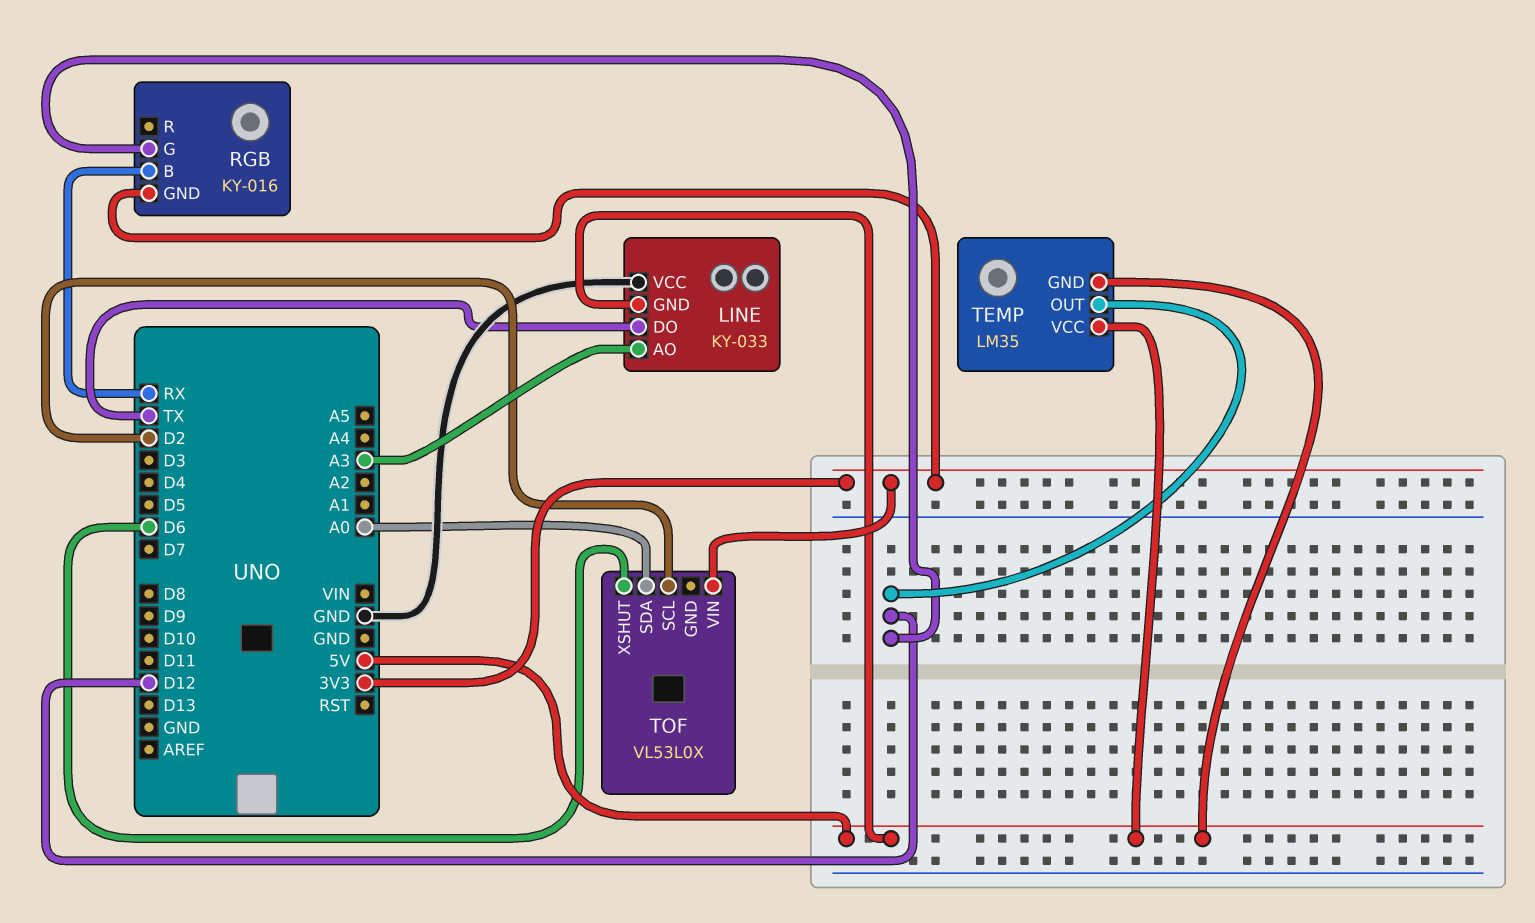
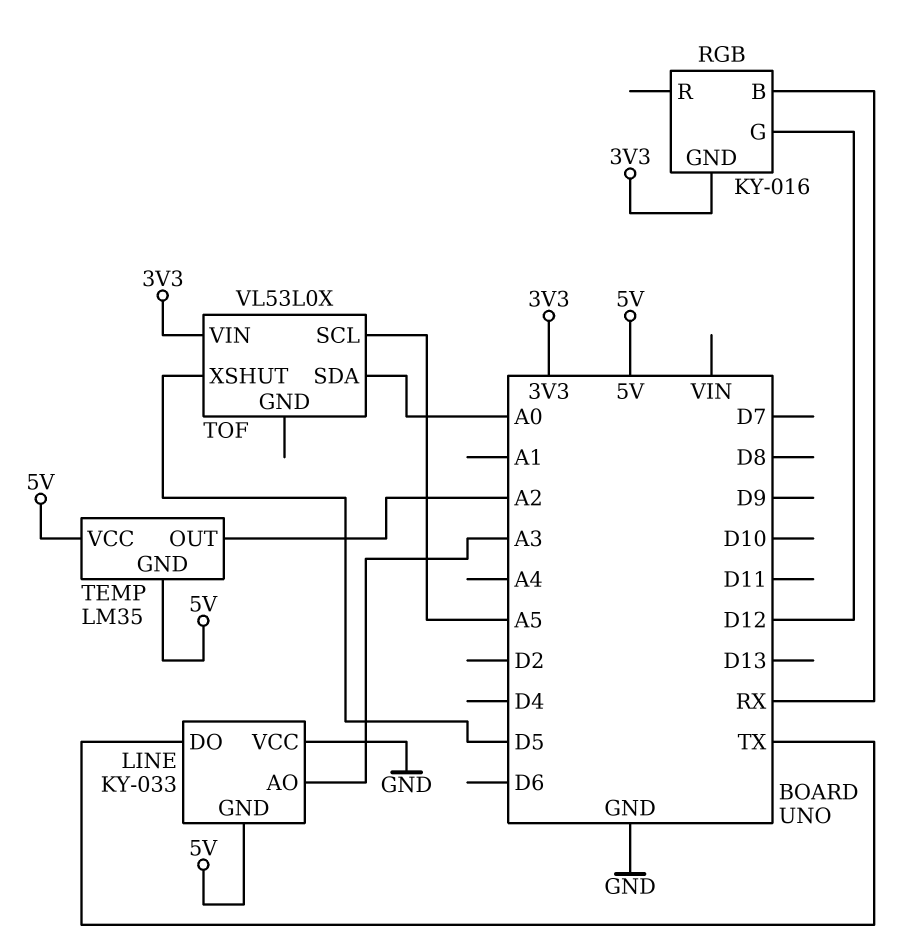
TEMP pin OUT: D12 -> A2
TOF pin SCL: D2 -> A5
TOF pin XSHUT: D6 -> D5

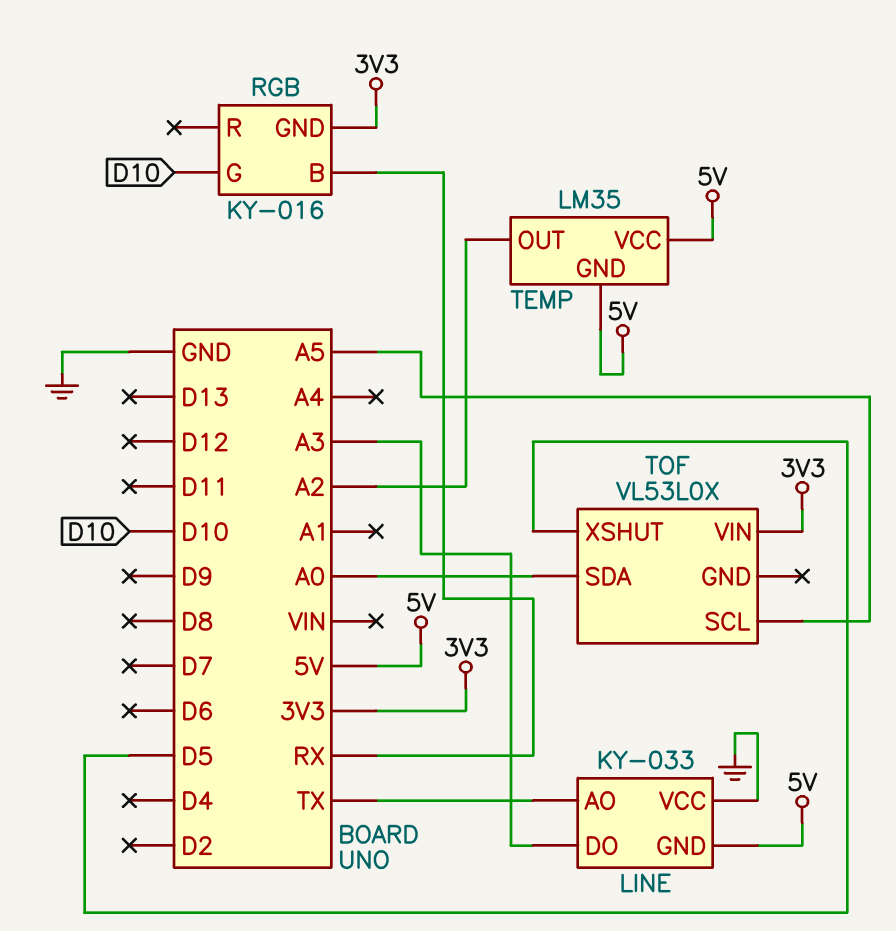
LINE pin AO: A3 -> TX
LINE pin DO: TX -> A3
RGB pin G: D12 -> D10

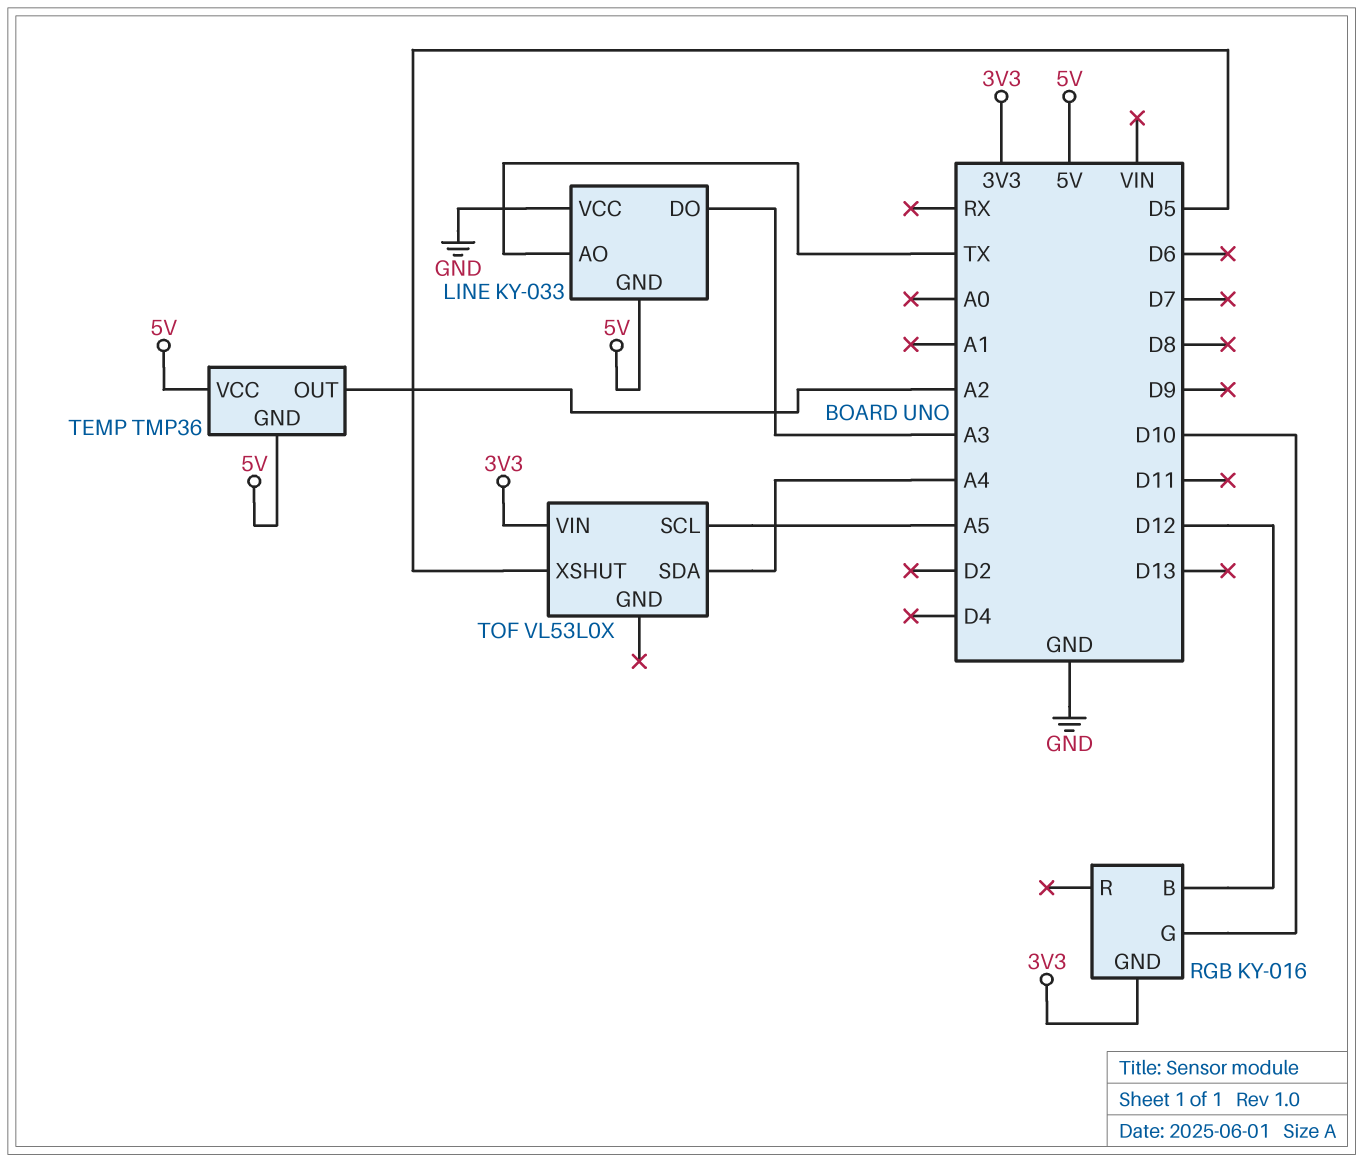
RGB pin B: RX -> D12
TEMP: LM35 -> TMP36
TOF pin SDA: A0 -> A4

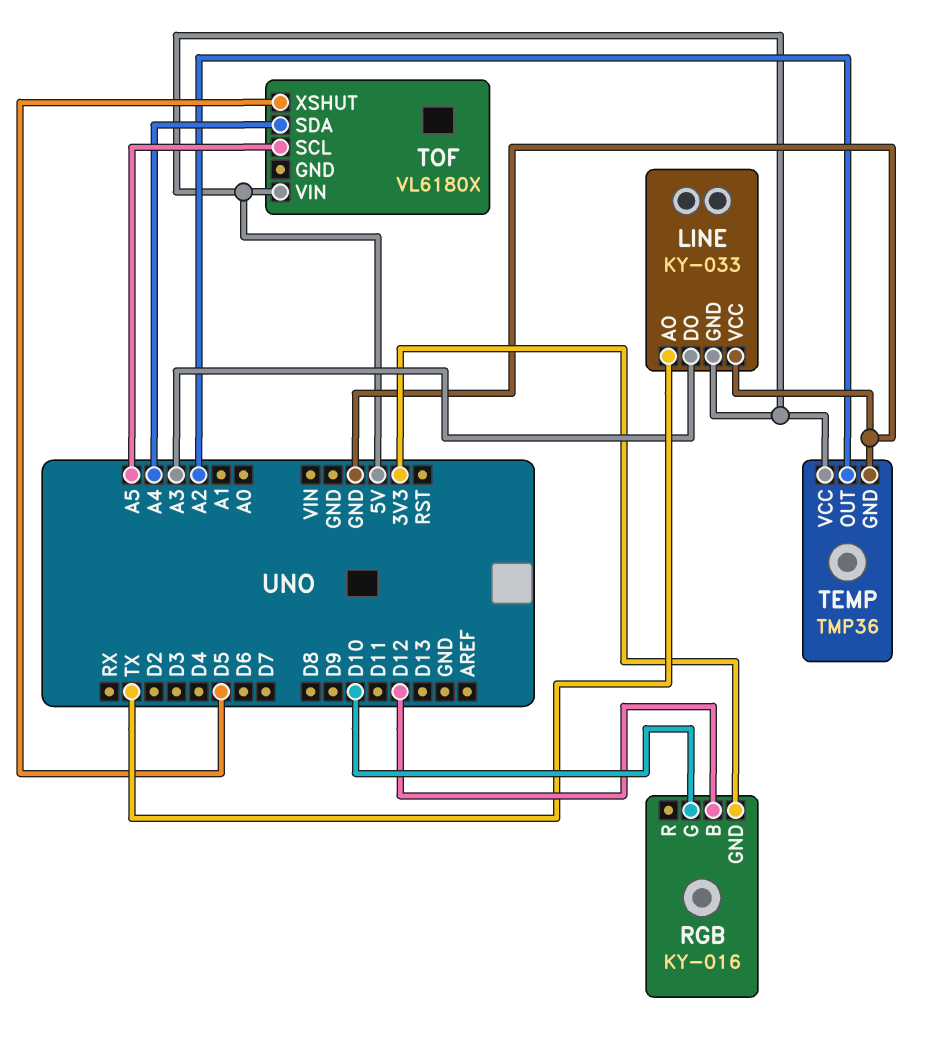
TEMP pin GND: 5V -> GND
TOF: VL53L0X -> VL6180X
TOF pin VIN: 3V3 -> 5V

